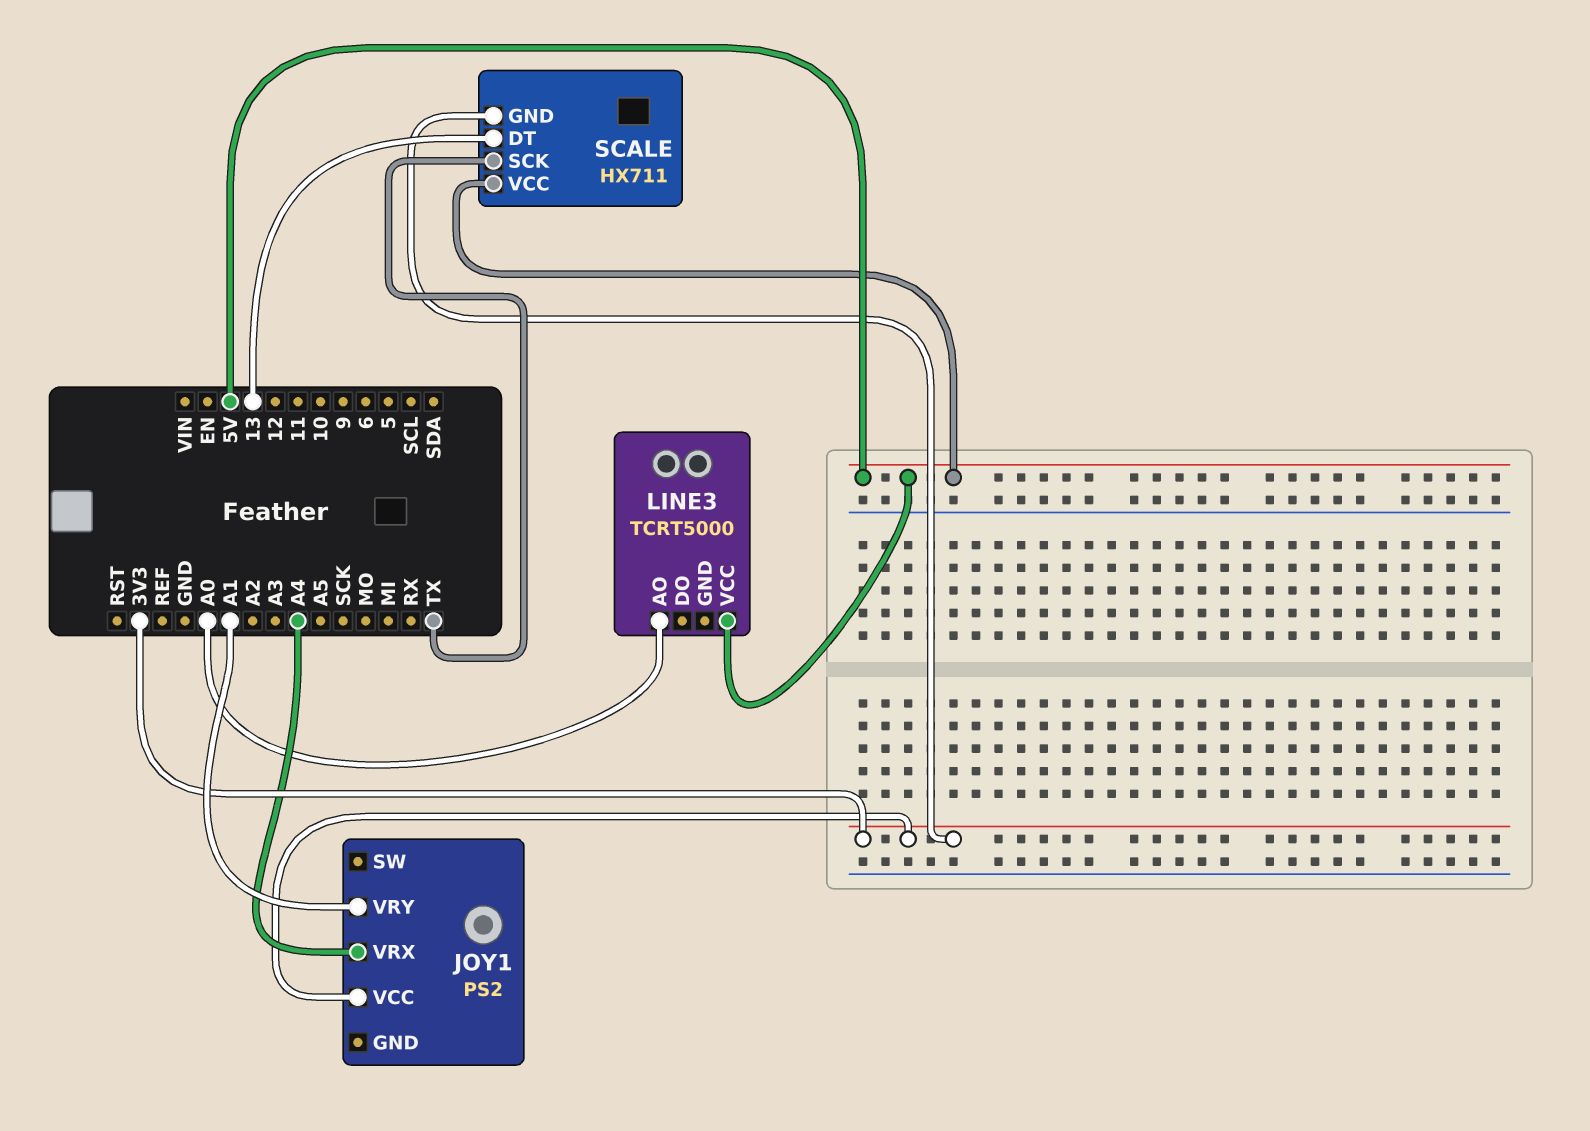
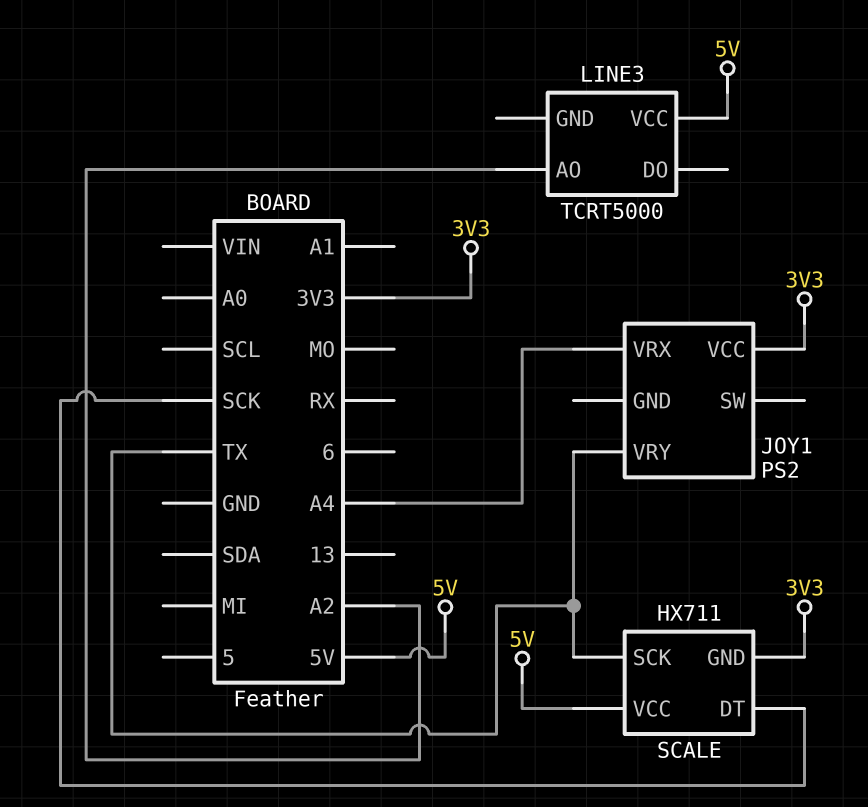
JOY1 pin VRY: A1 -> TX
LINE3 pin AO: A0 -> A2
SCALE pin DT: 13 -> SCK

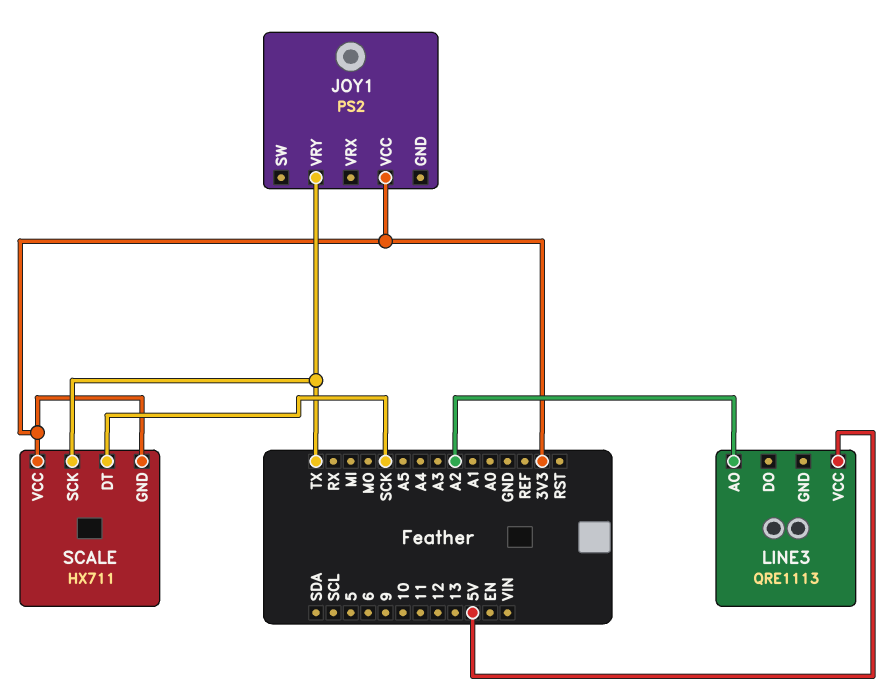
JOY1 pin VRX: A4 -> none
LINE3: TCRT5000 -> QRE1113
SCALE pin VCC: 5V -> 3V3

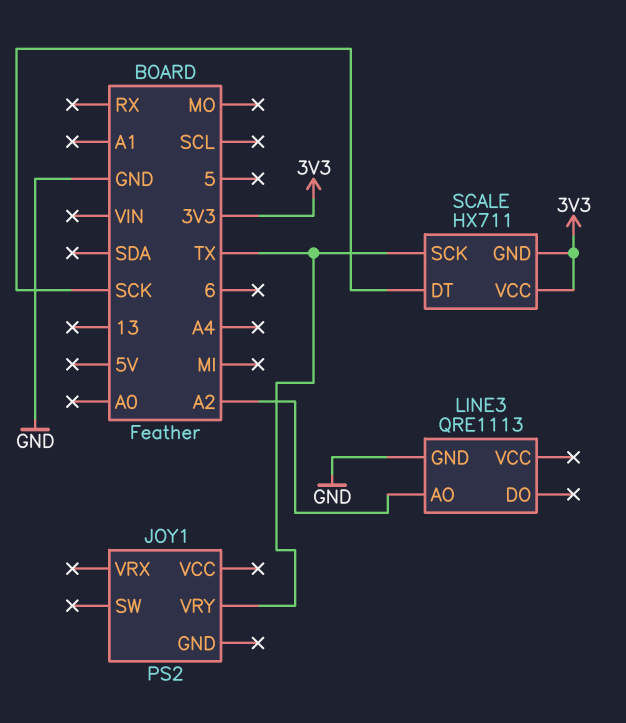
JOY1 pin VCC: 3V3 -> none
LINE3 pin GND: none -> GND
LINE3 pin VCC: 5V -> none

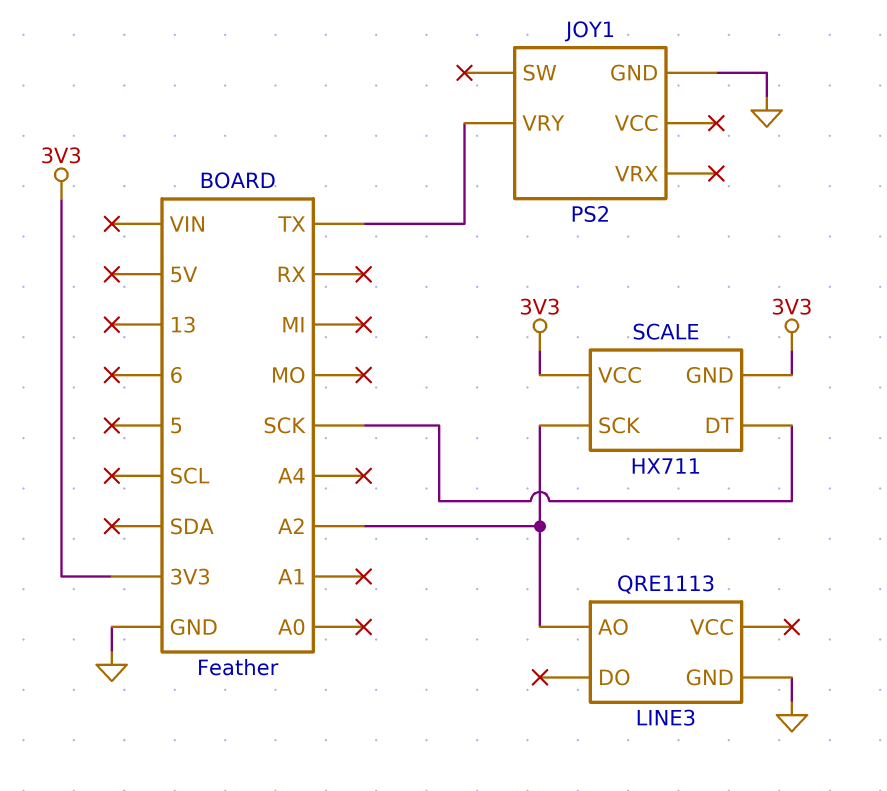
JOY1 pin GND: none -> GND
SCALE pin SCK: TX -> A2

